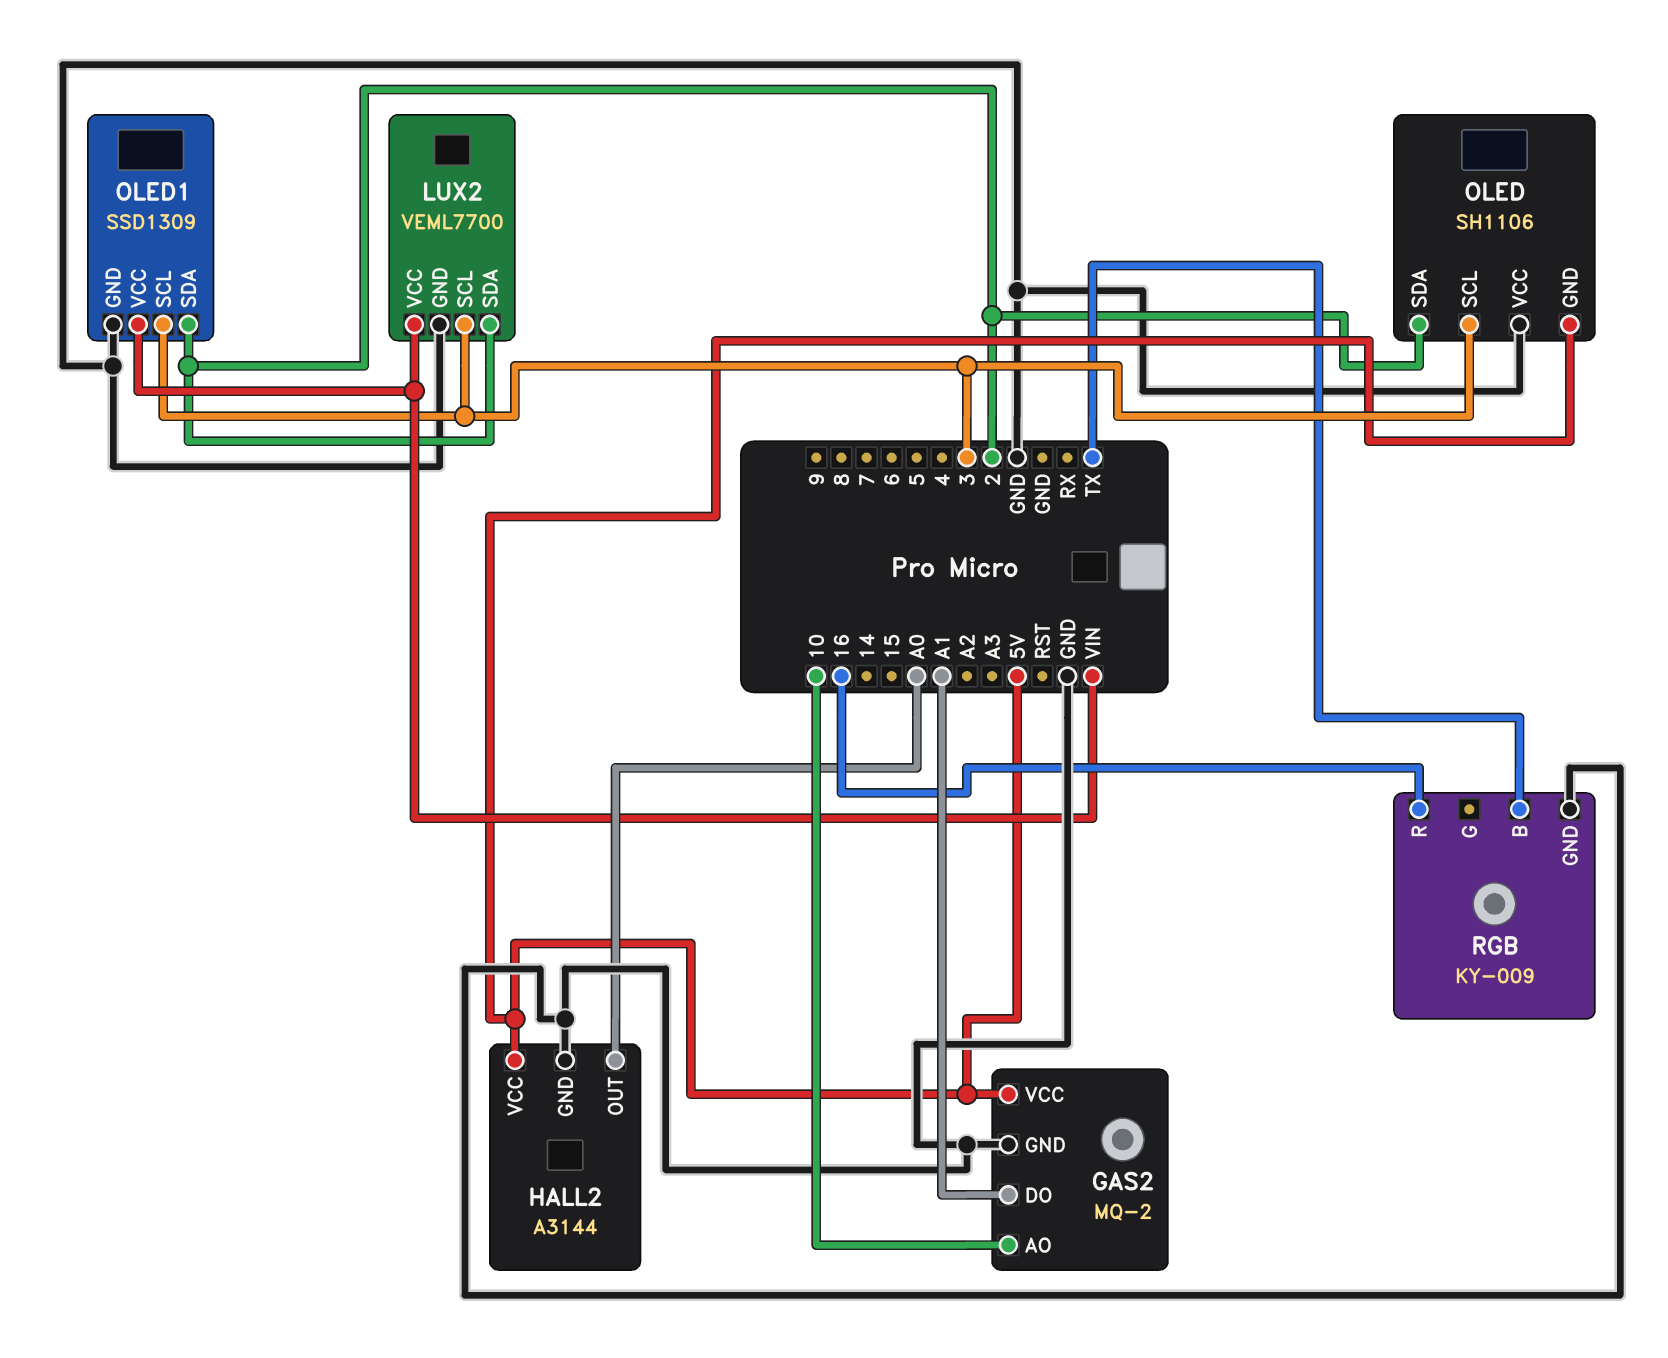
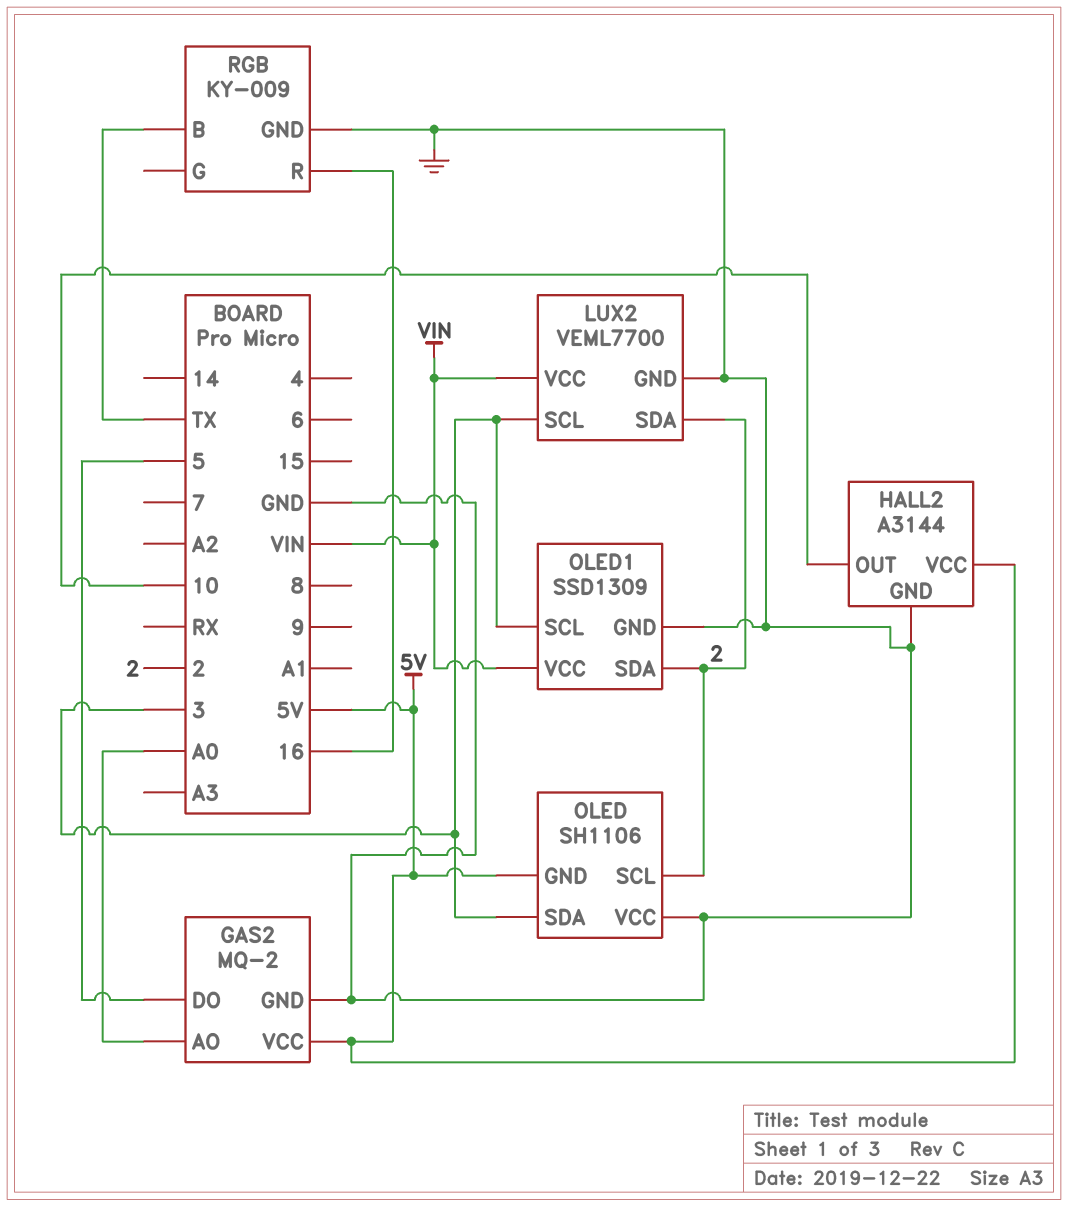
GAS2 pin AO: 10 -> A0
GAS2 pin DO: A1 -> 5
HALL2 pin OUT: A0 -> 10
OLED pin SCL: 3 -> 2
OLED pin SDA: 2 -> 3

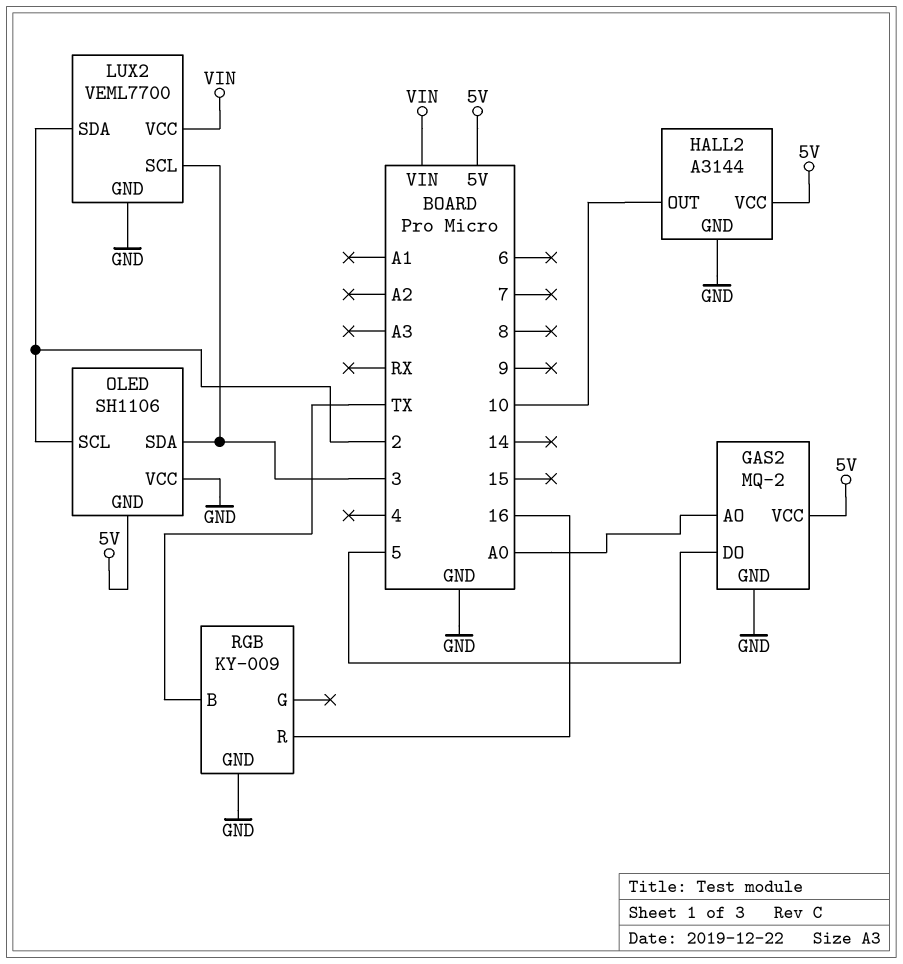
OLED1: SSD1309 -> none
OLED1 pin GND: GND -> none
OLED1 pin SCL: 3 -> none
OLED1 pin SDA: 2 -> none
OLED1 pin VCC: VIN -> none

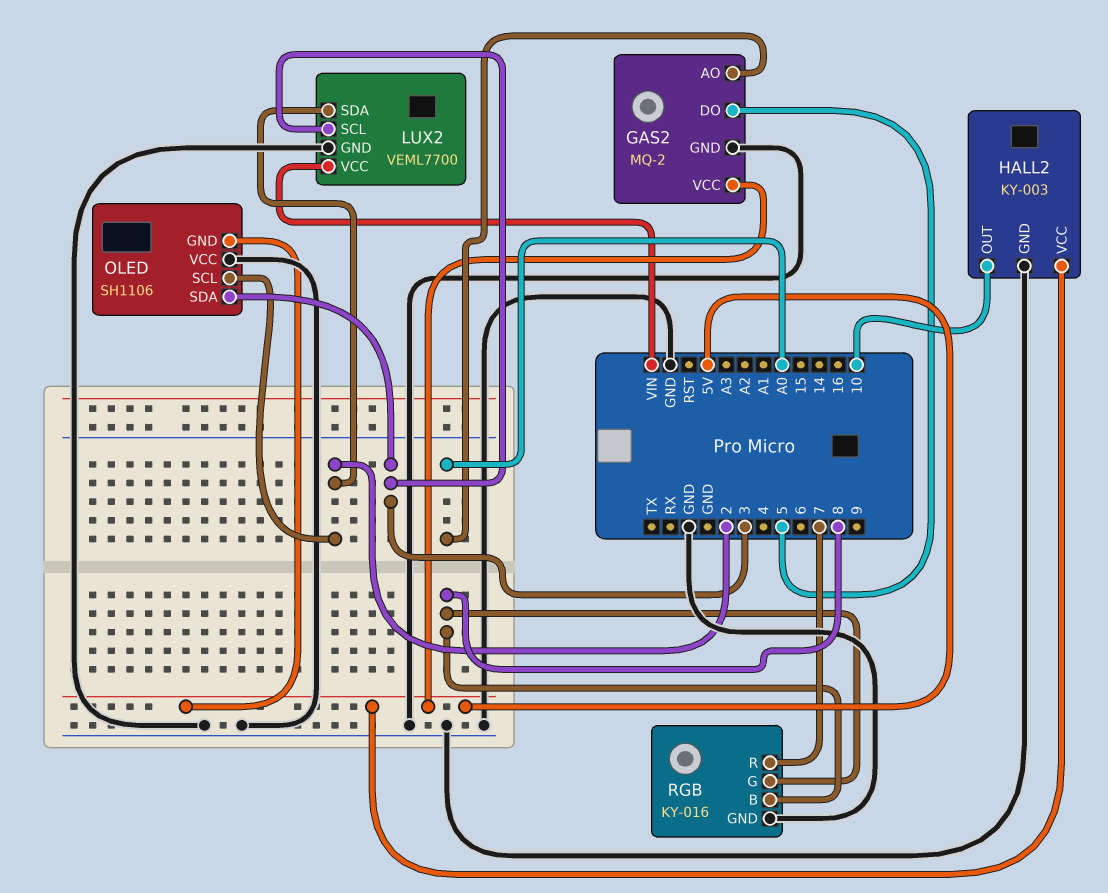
HALL2: A3144 -> KY-003
RGB: KY-009 -> KY-016
RGB pin B: TX -> 8
RGB pin G: none -> 8
RGB pin R: 16 -> 7

